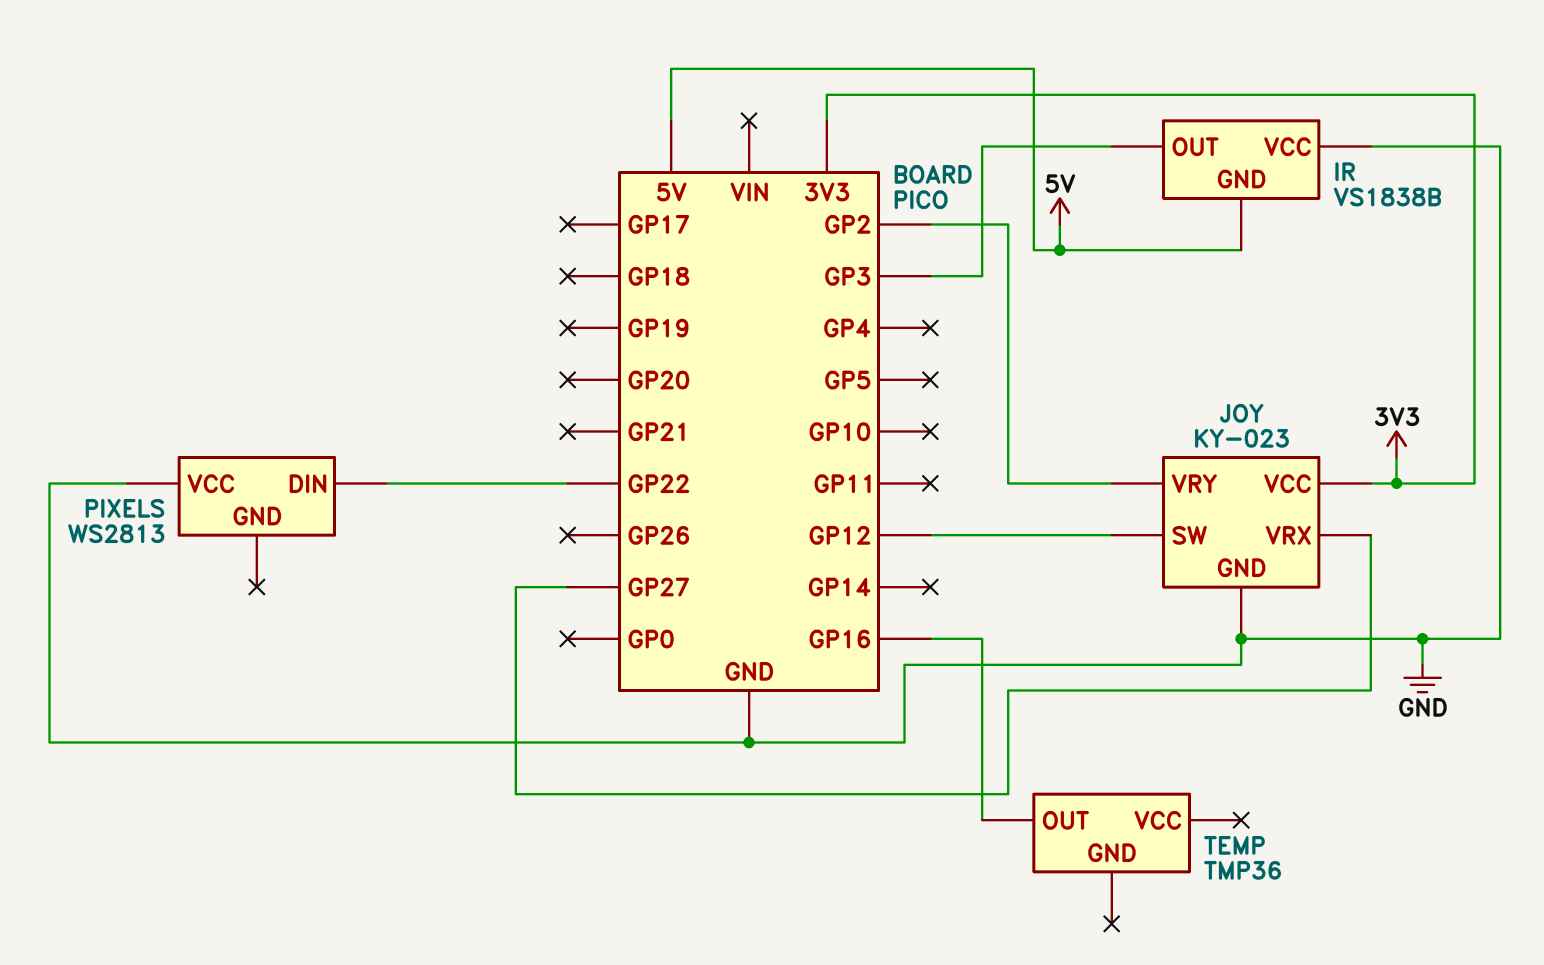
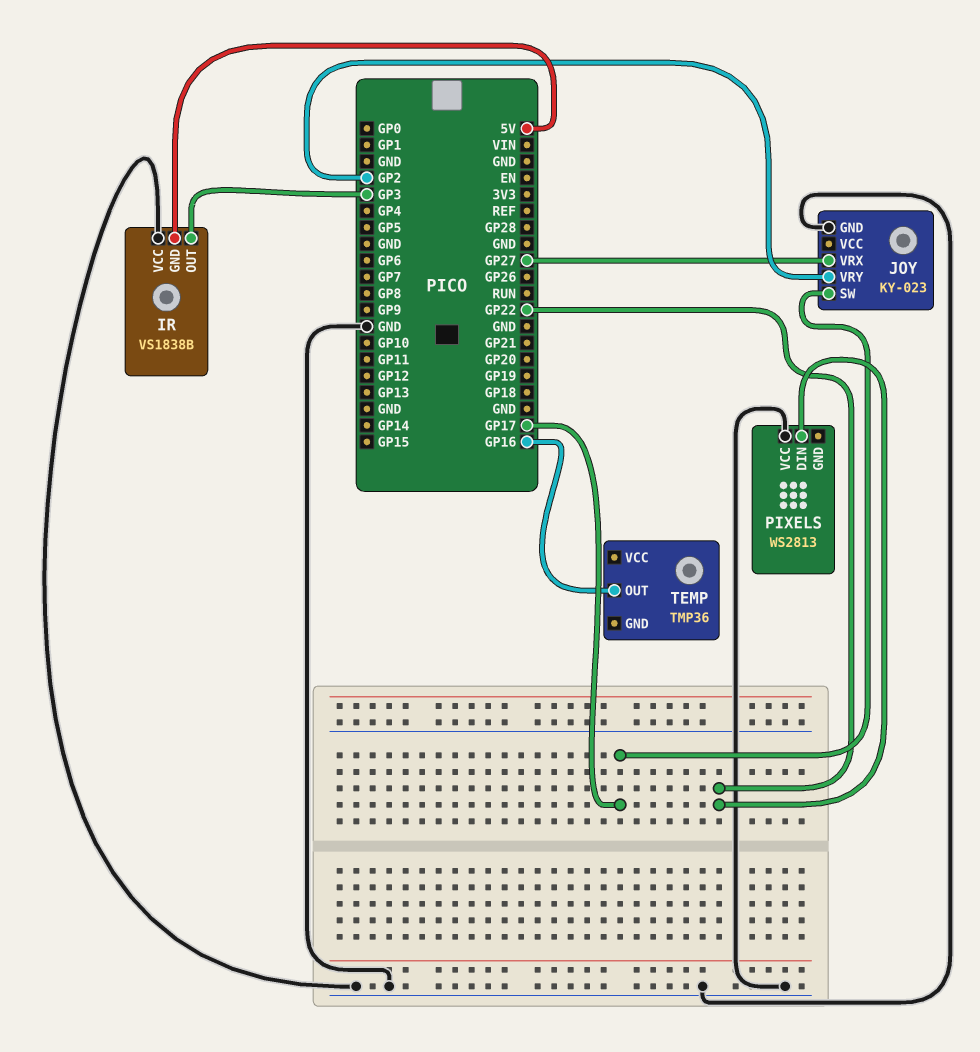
JOY pin SW: GP12 -> GP17
JOY pin VCC: 3V3 -> none

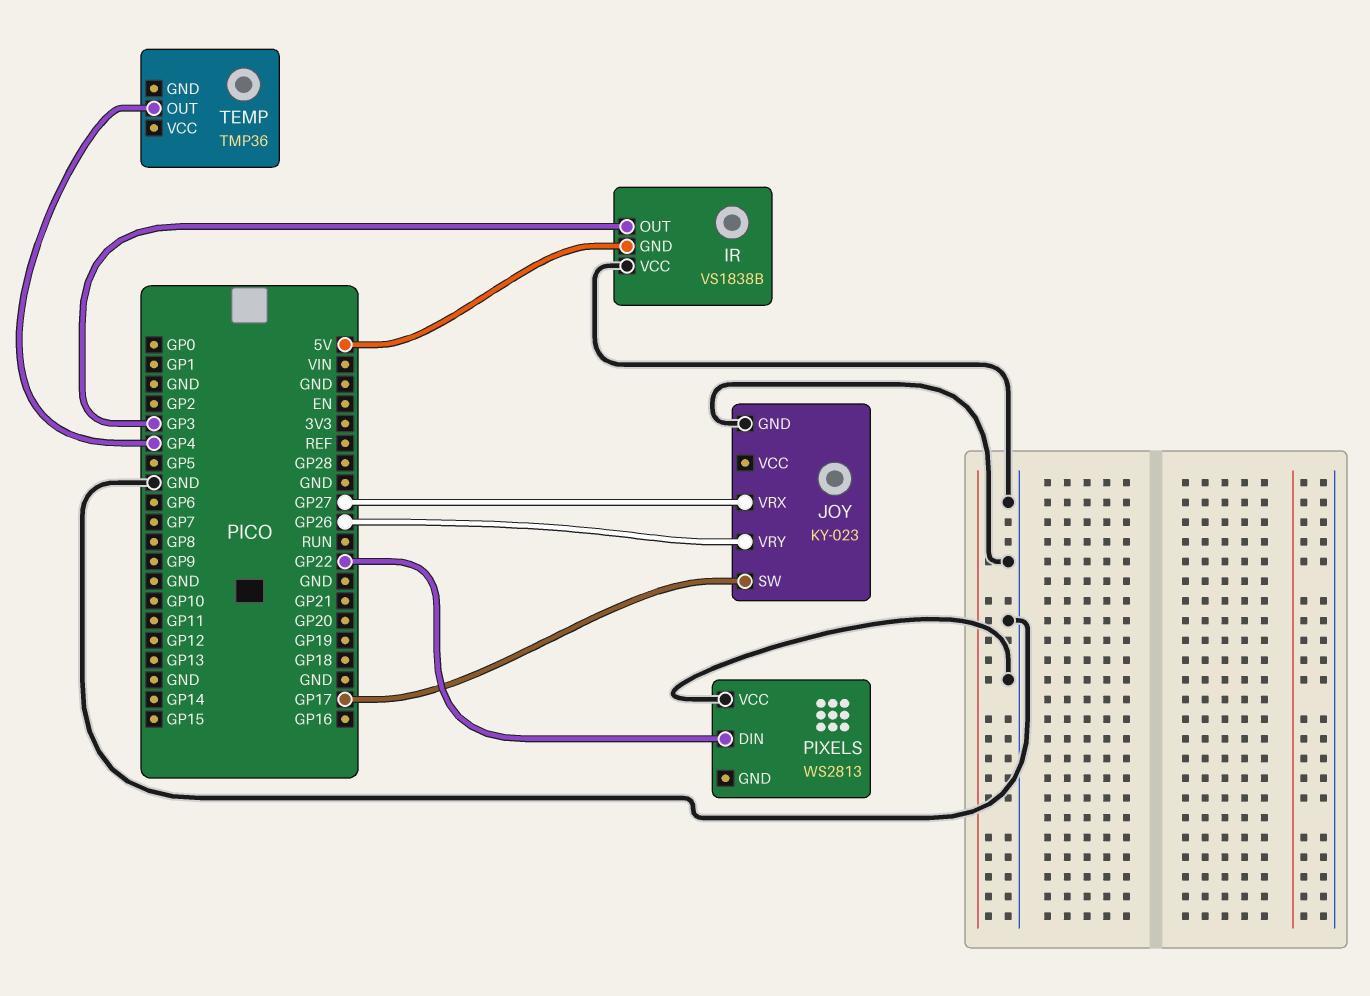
JOY pin VRY: GP2 -> GP26
TEMP pin OUT: GP16 -> GP4

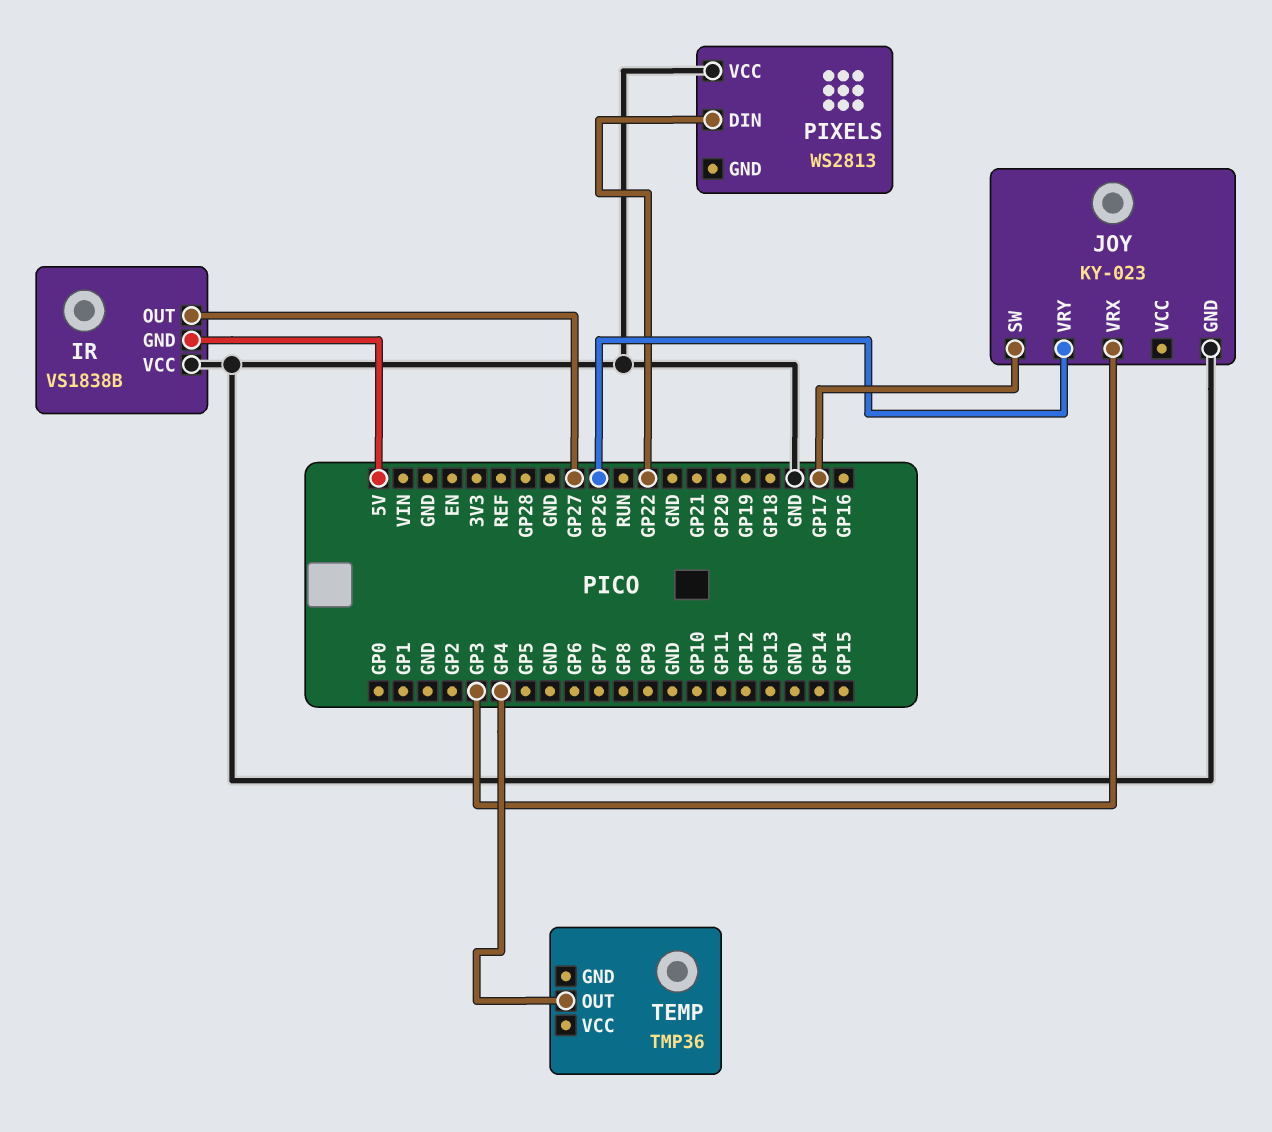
IR pin OUT: GP3 -> GP27
JOY pin VRX: GP27 -> GP3

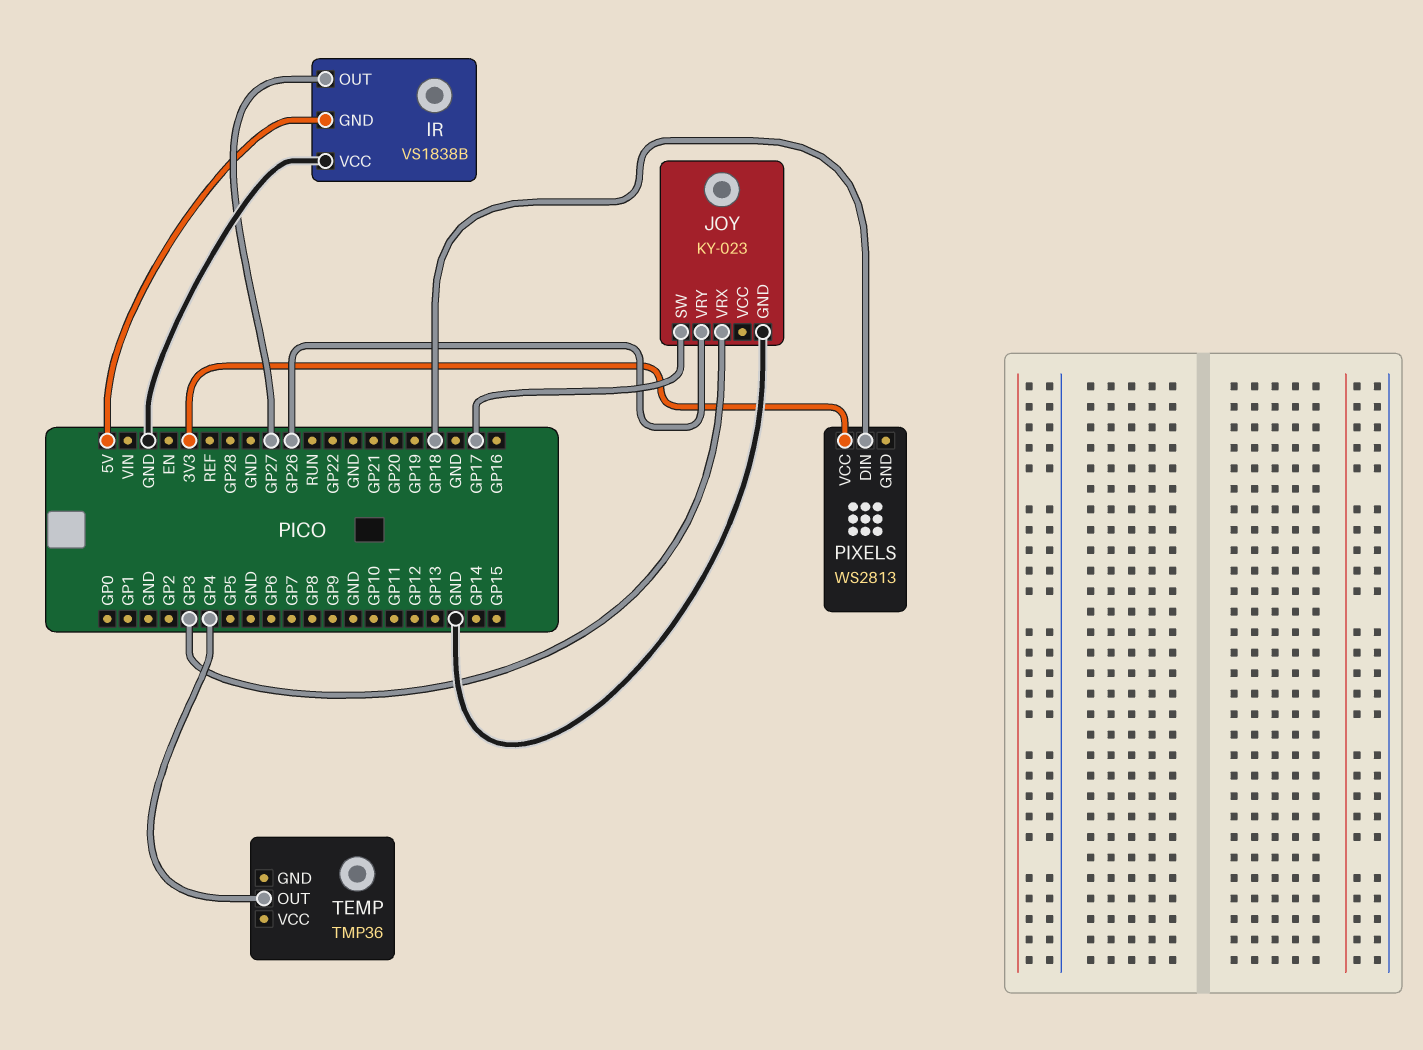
PIXELS pin DIN: GP22 -> GP18
PIXELS pin VCC: GND -> 3V3

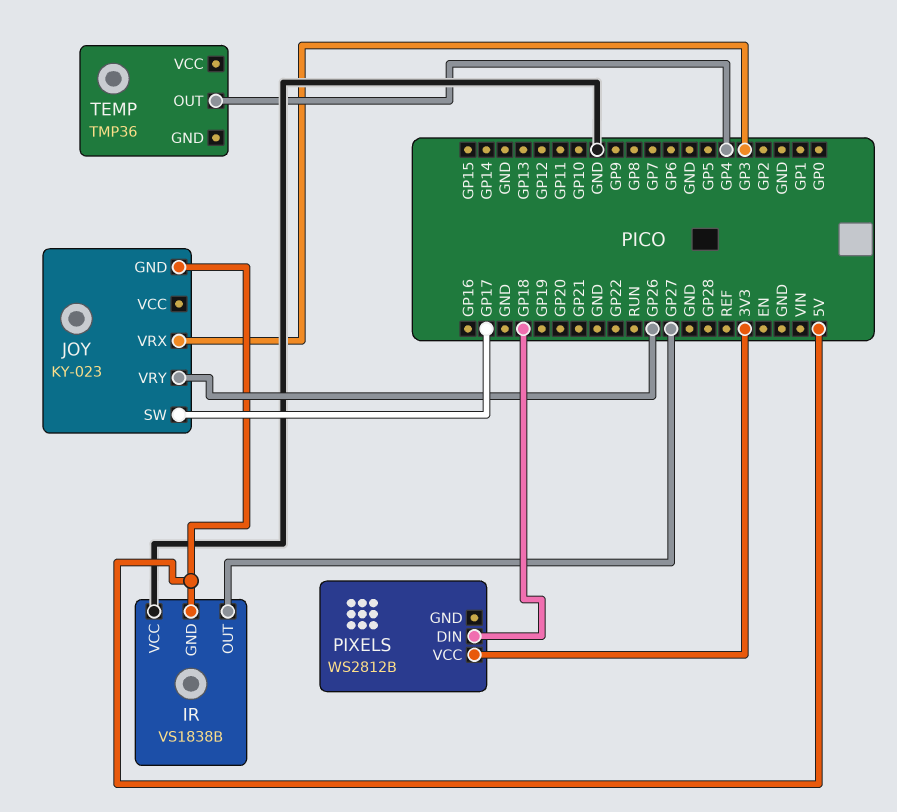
JOY pin GND: GND -> 5V
PIXELS: WS2813 -> WS2812B

